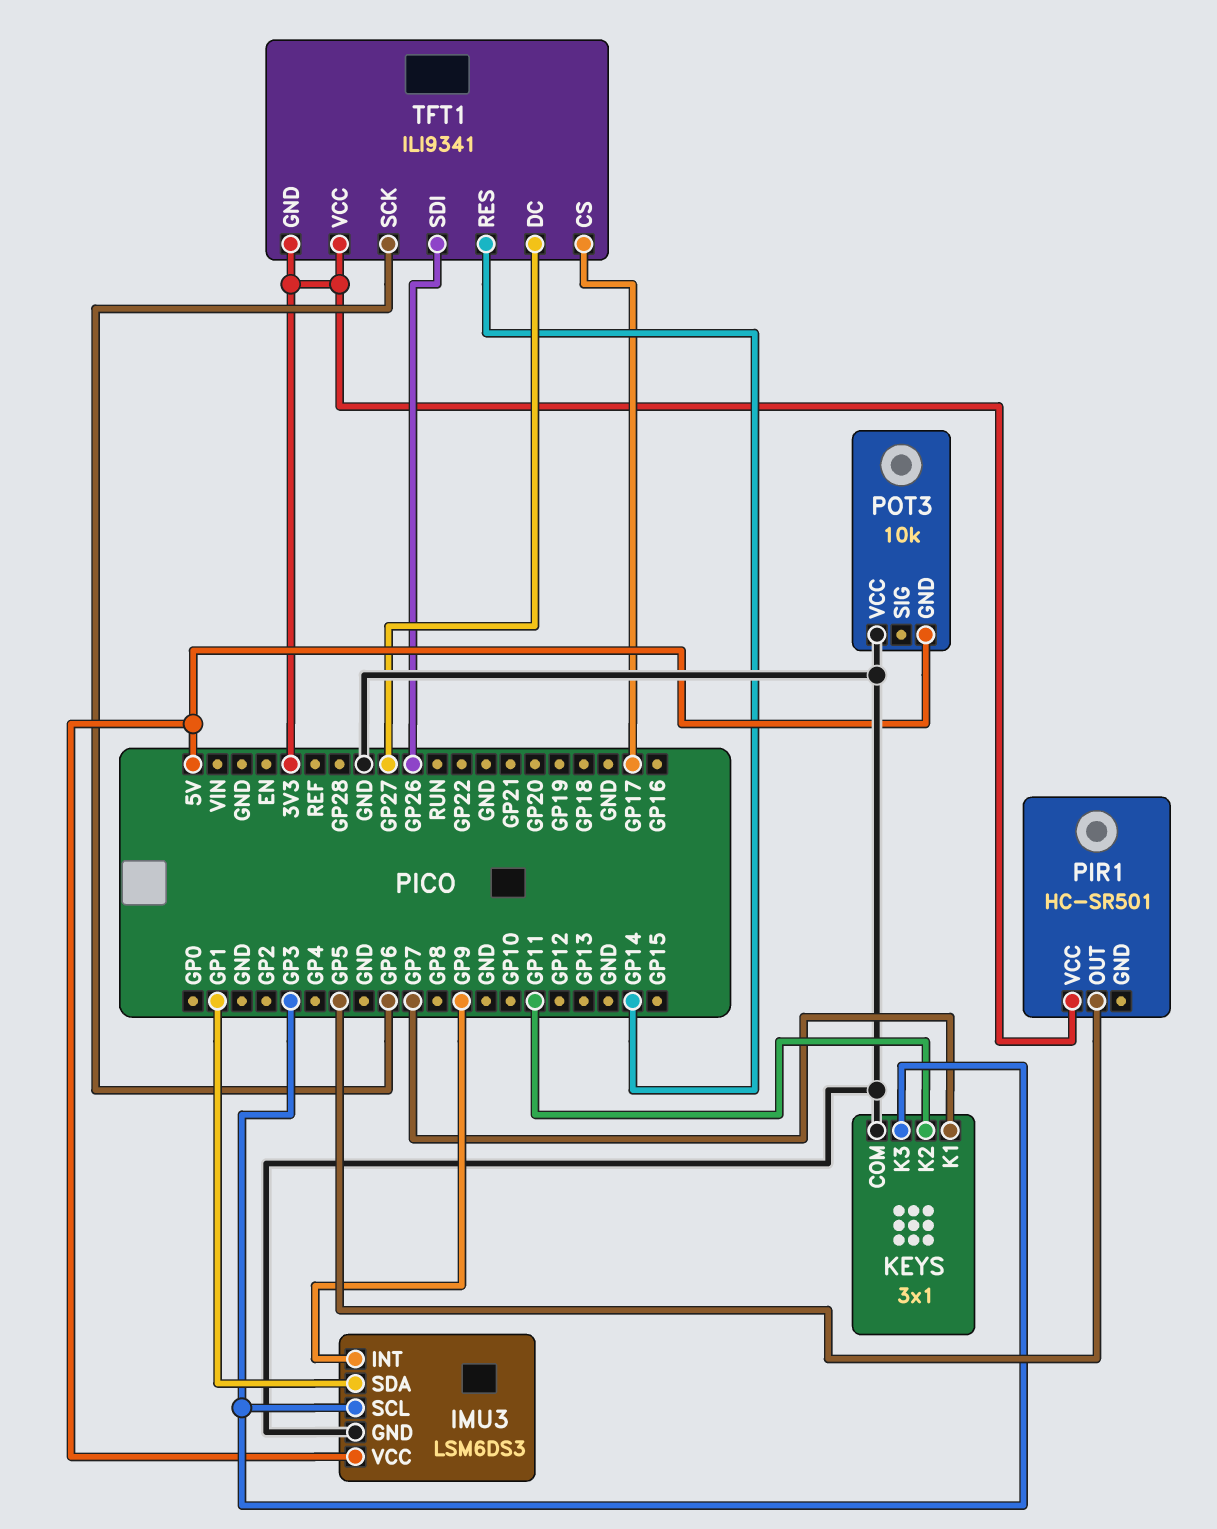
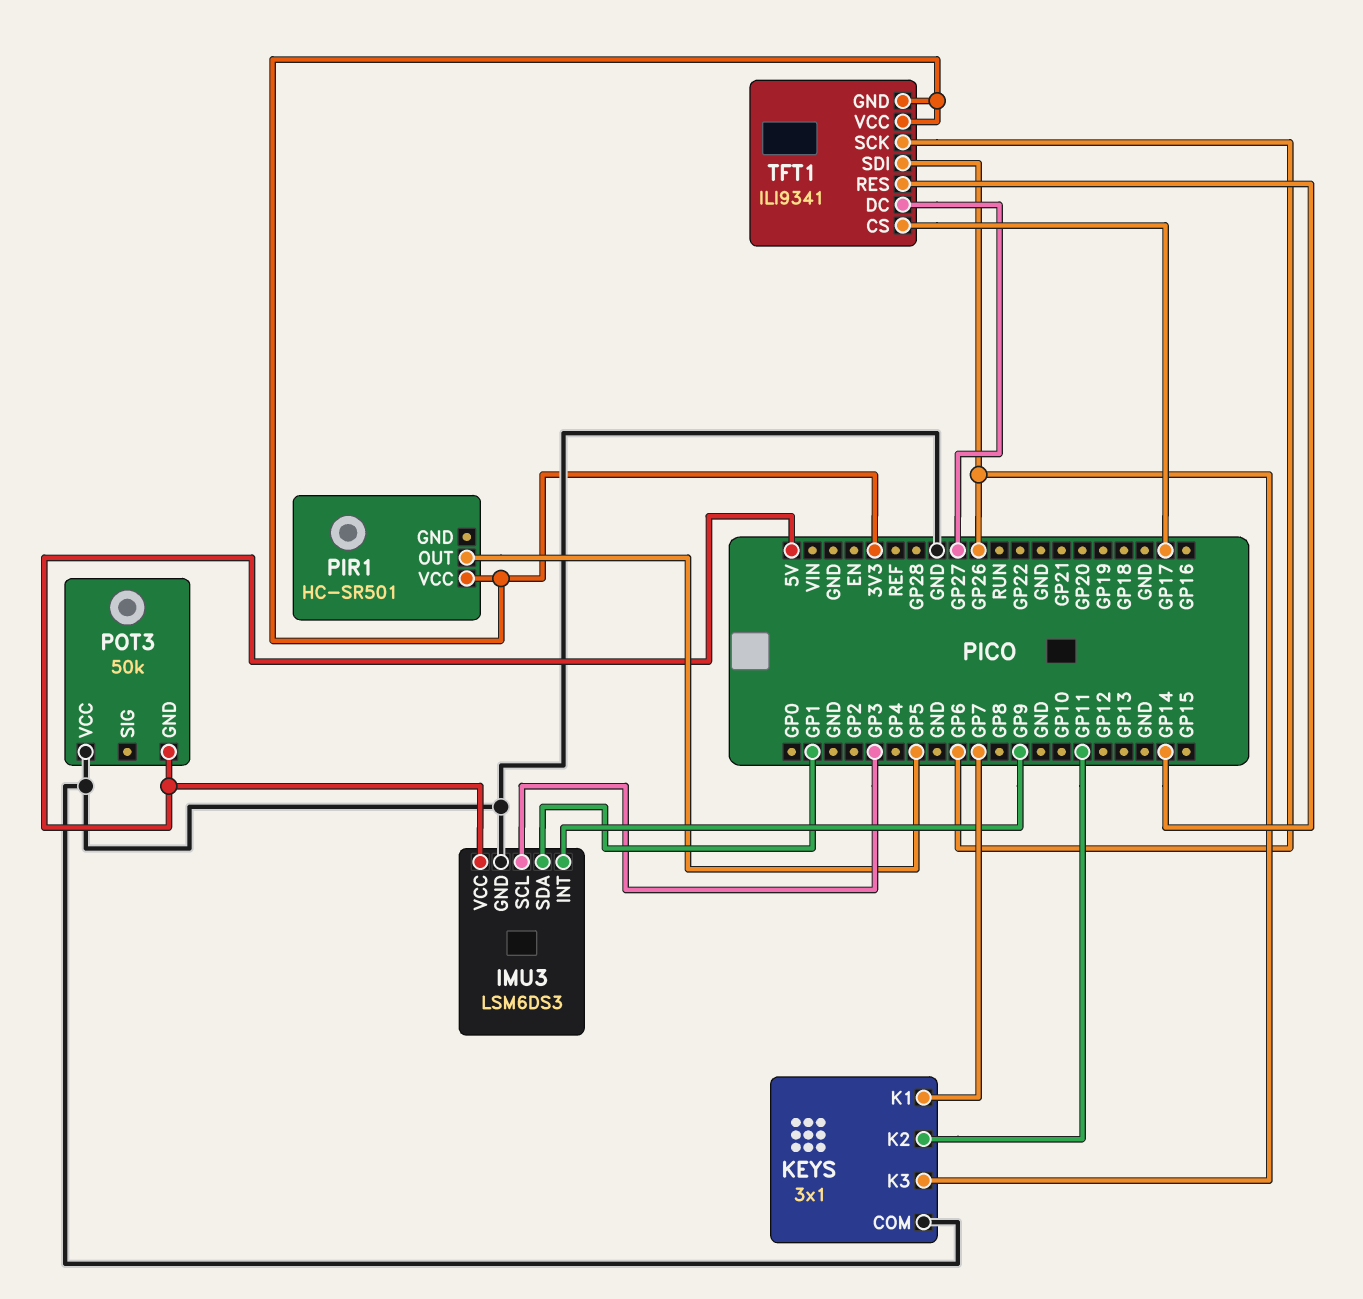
KEYS pin K3: GP3 -> GP26
POT3: 10k -> 50k

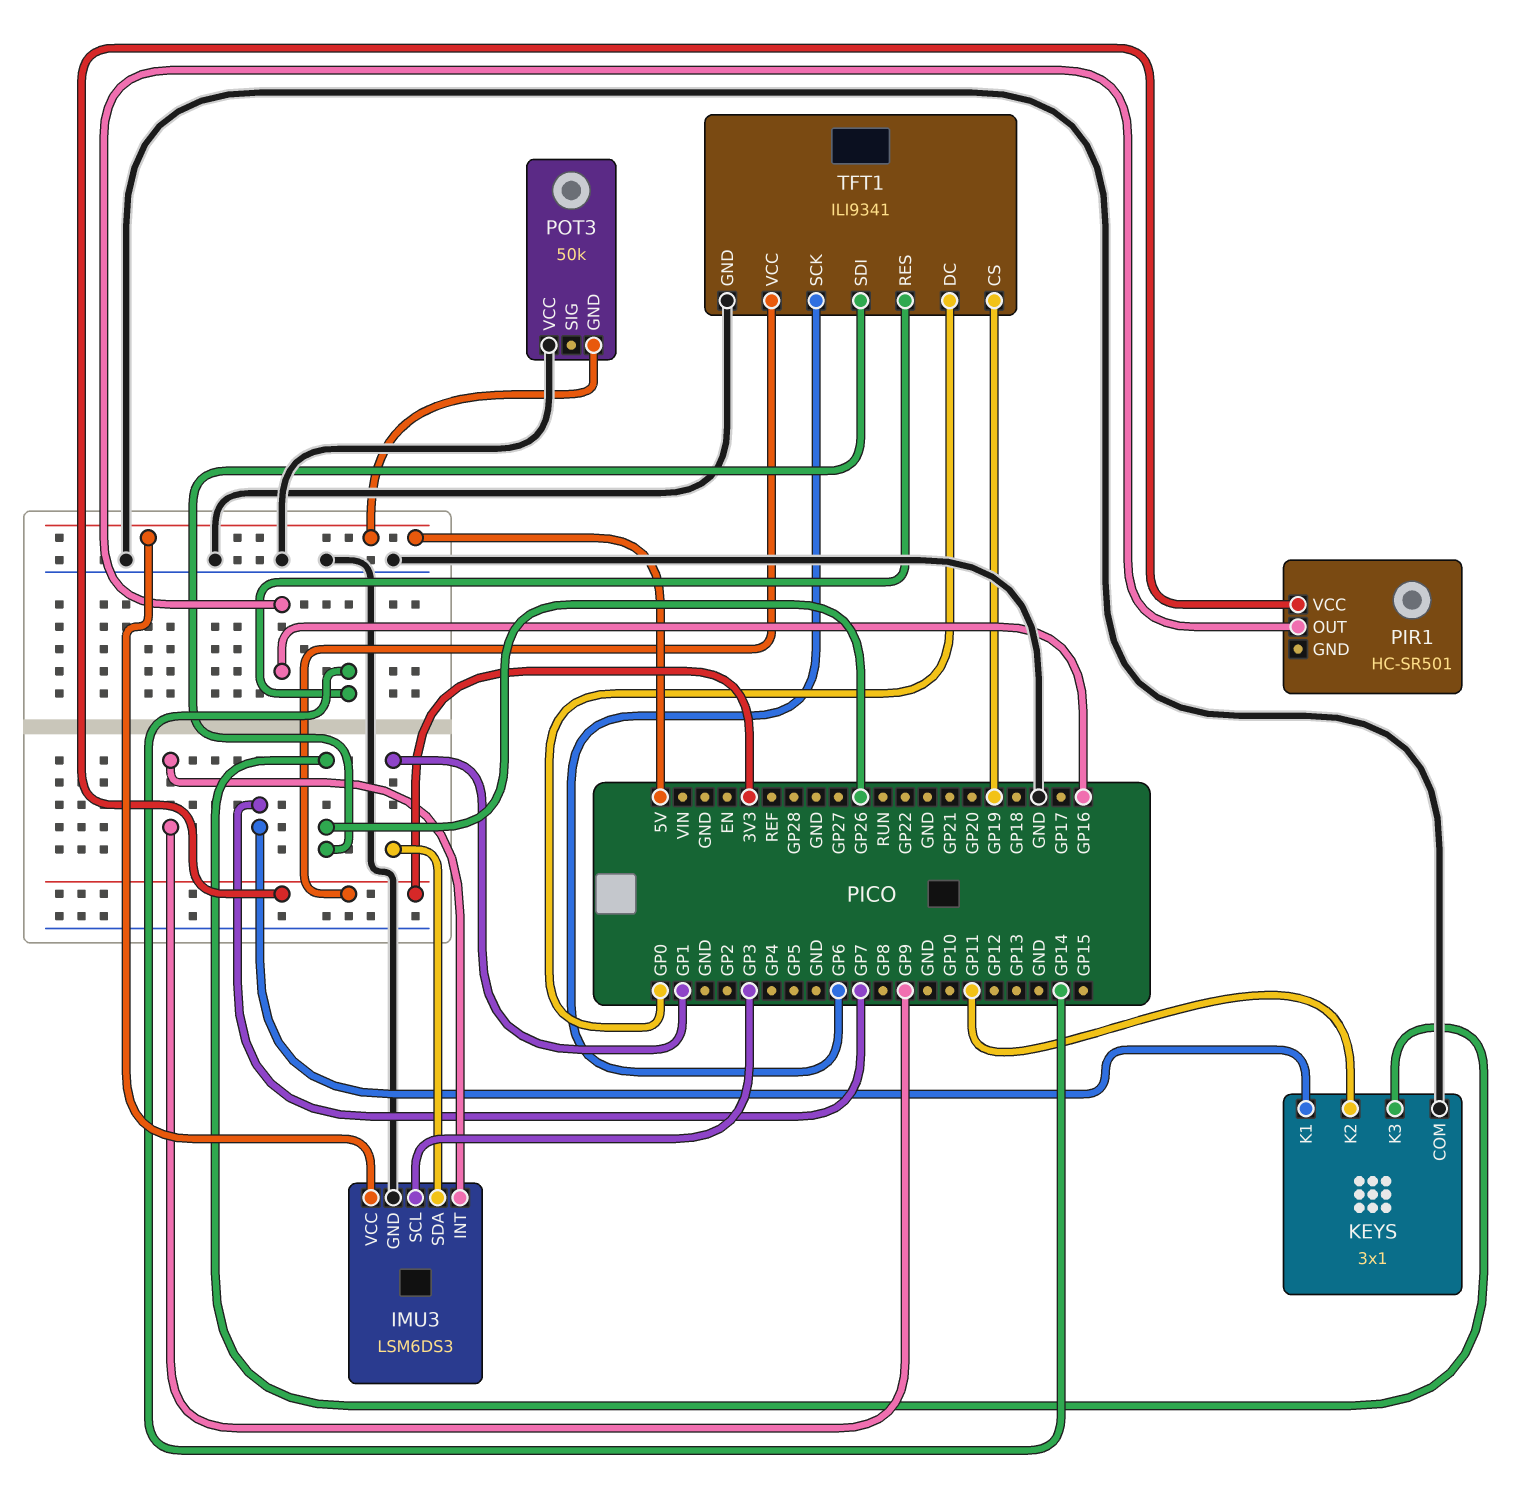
PIR1 pin OUT: GP5 -> GP16
TFT1 pin CS: GP17 -> GP19
TFT1 pin DC: GP27 -> GP0
TFT1 pin GND: 3V3 -> GND

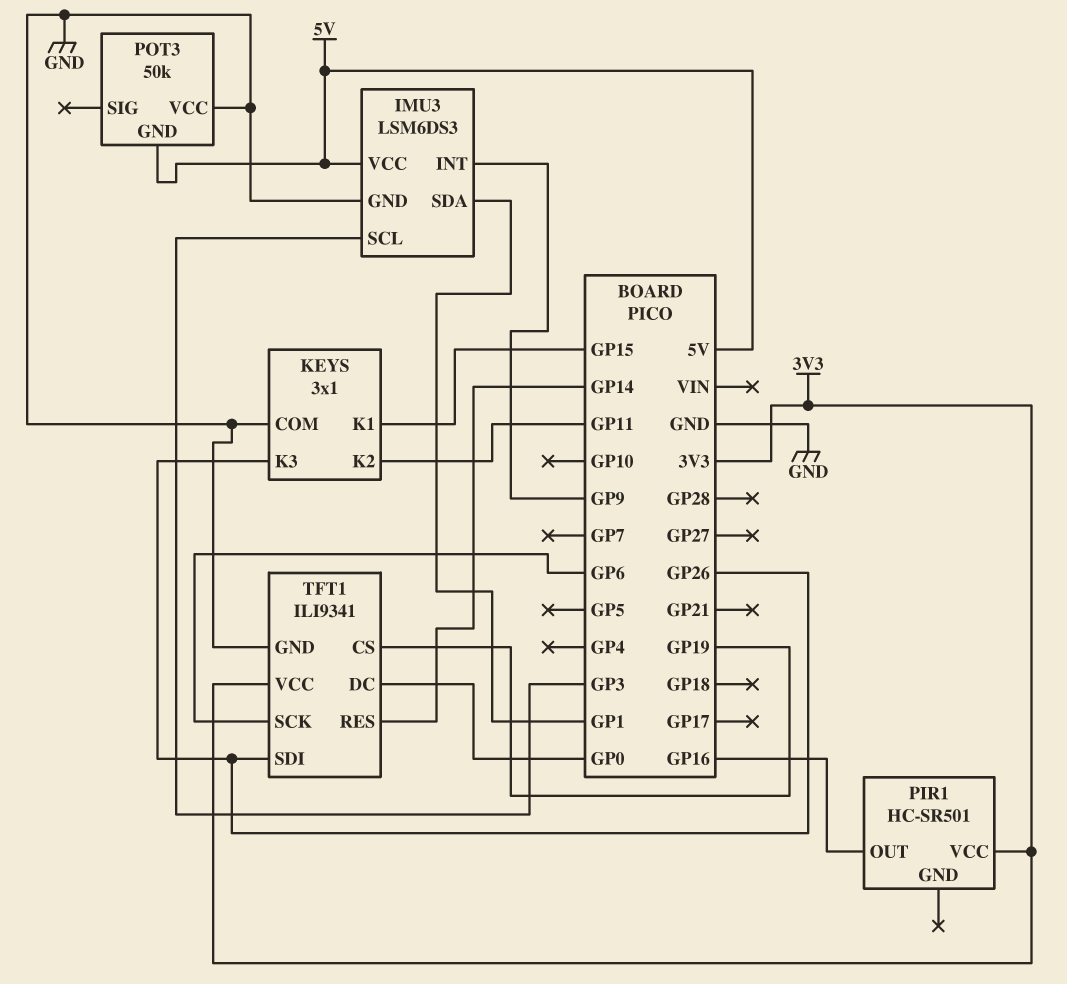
KEYS pin K1: GP7 -> GP15

